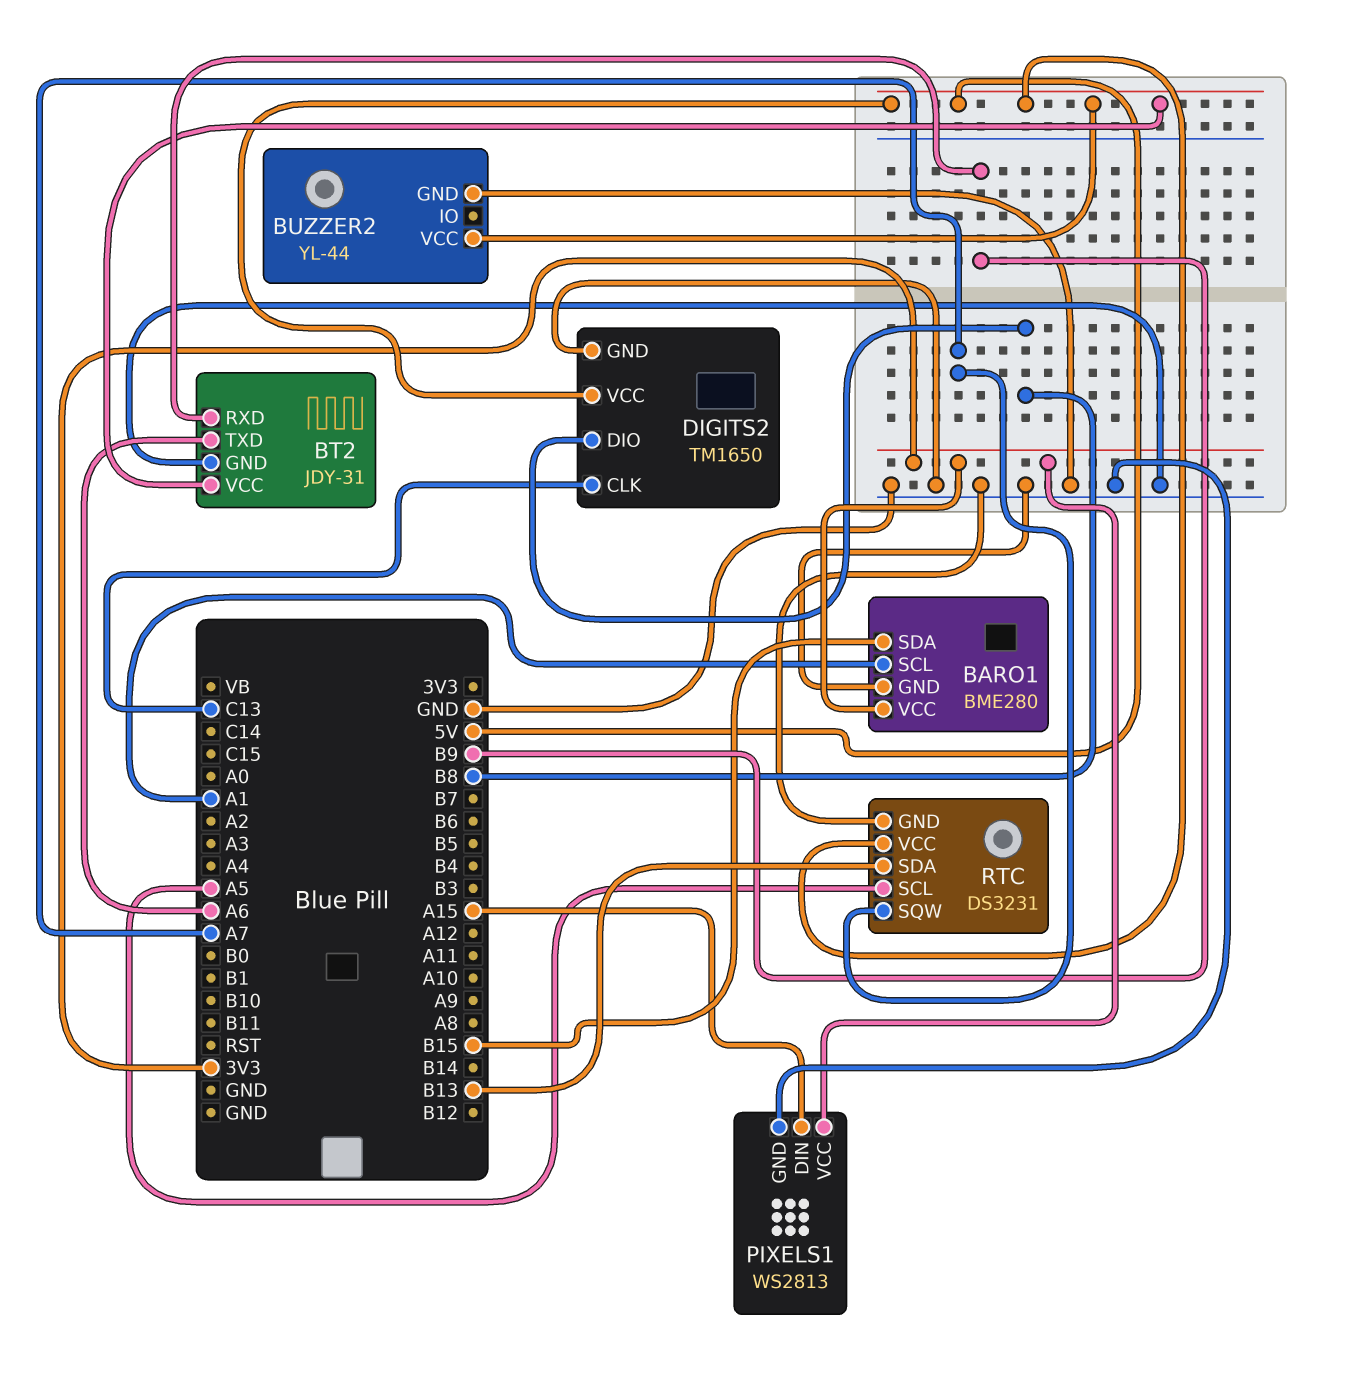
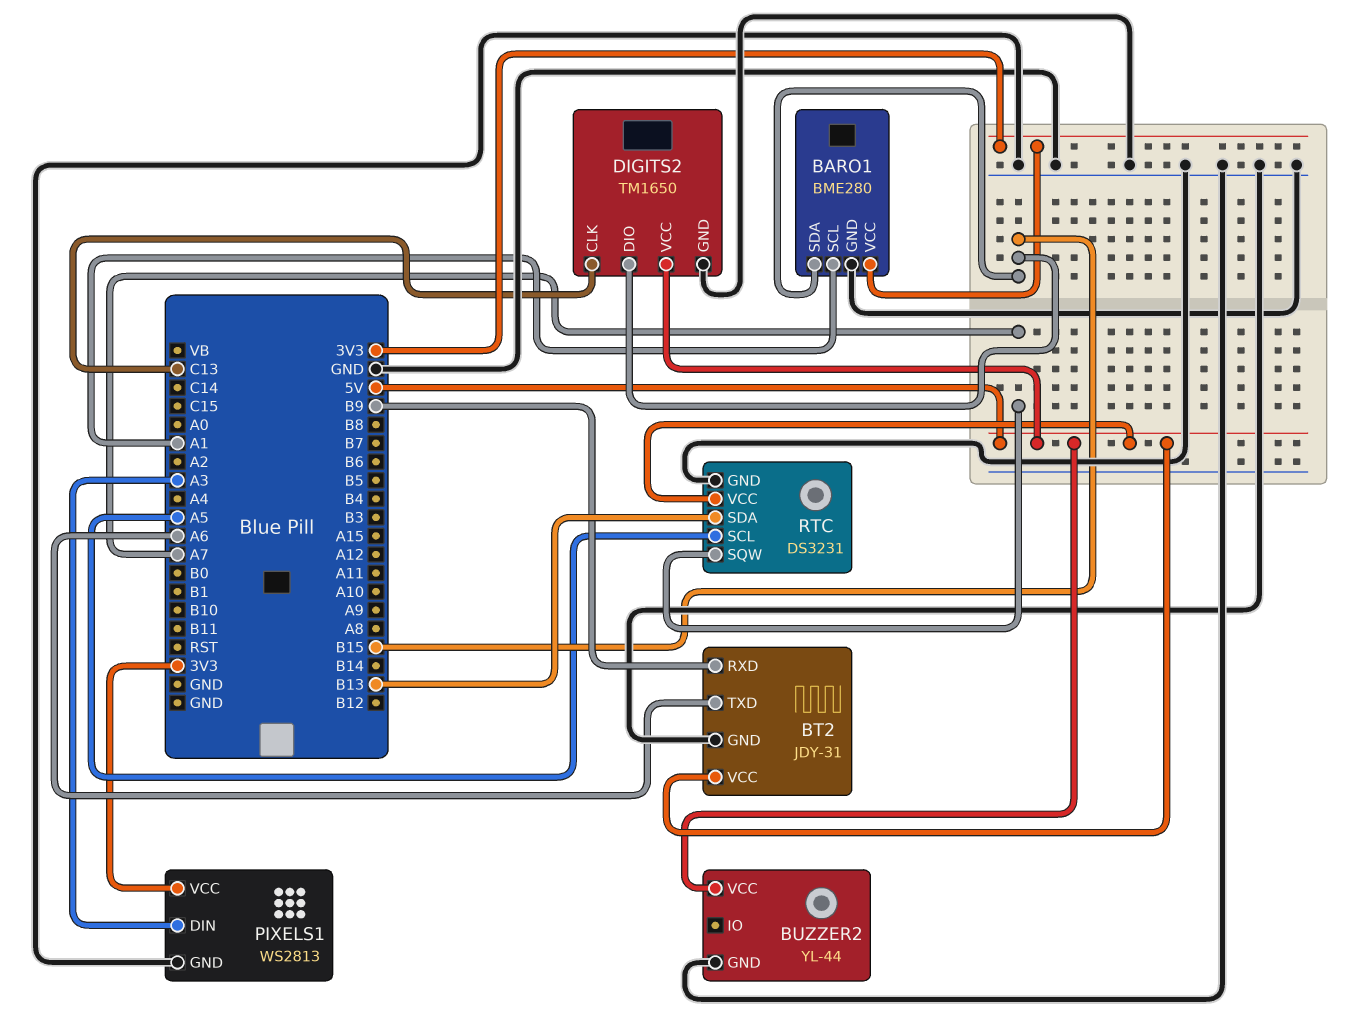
DIGITS2 pin DIO: B8 -> B15
PIXELS1 pin DIN: A15 -> A3

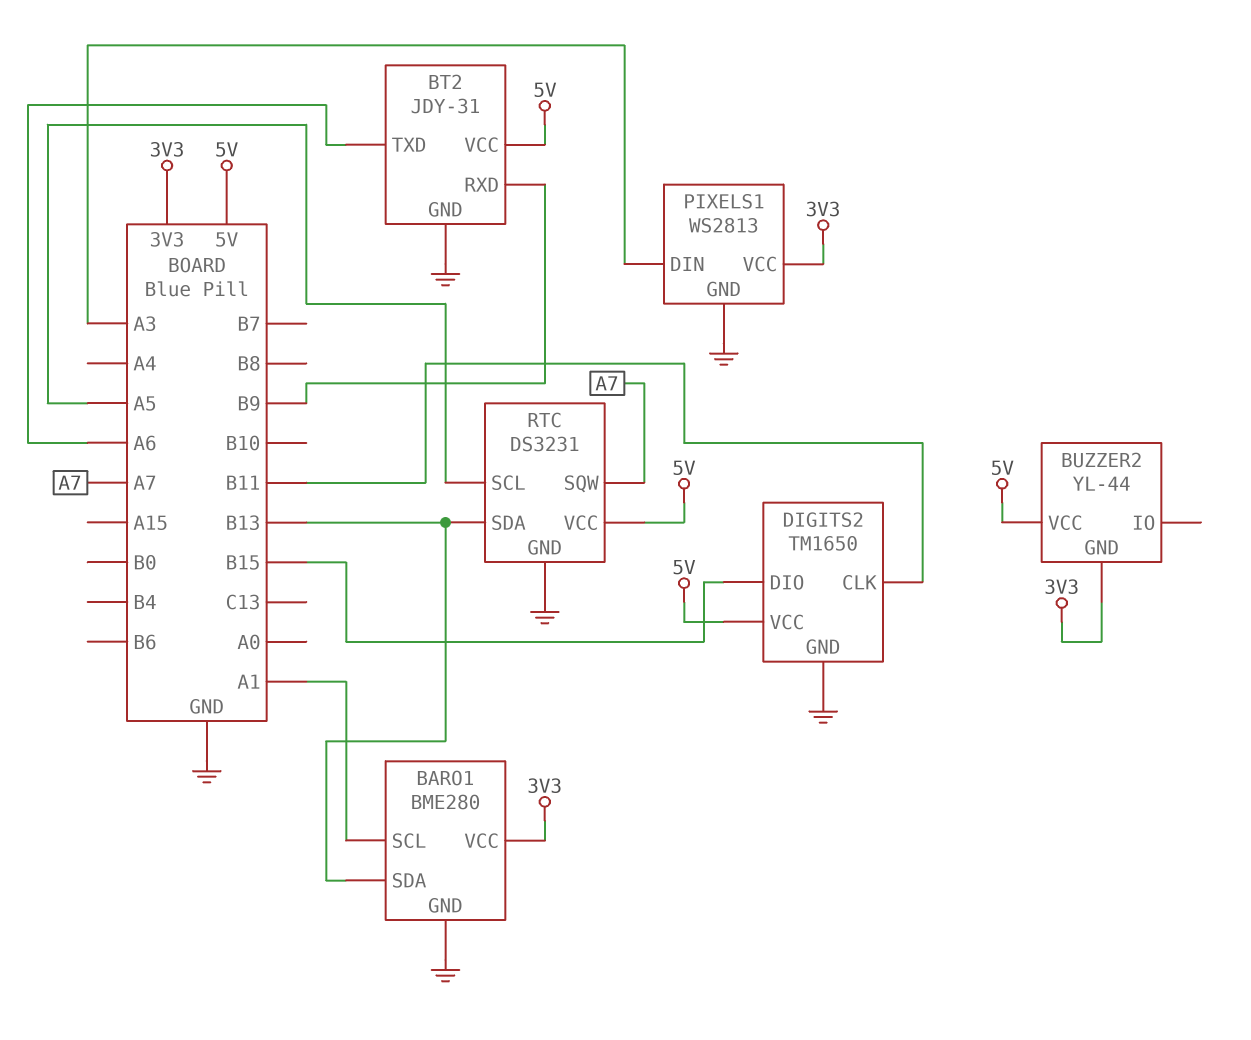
BARO1 pin SDA: B15 -> B13
BUZZER2 pin GND: GND -> 3V3
DIGITS2 pin CLK: C13 -> B11

